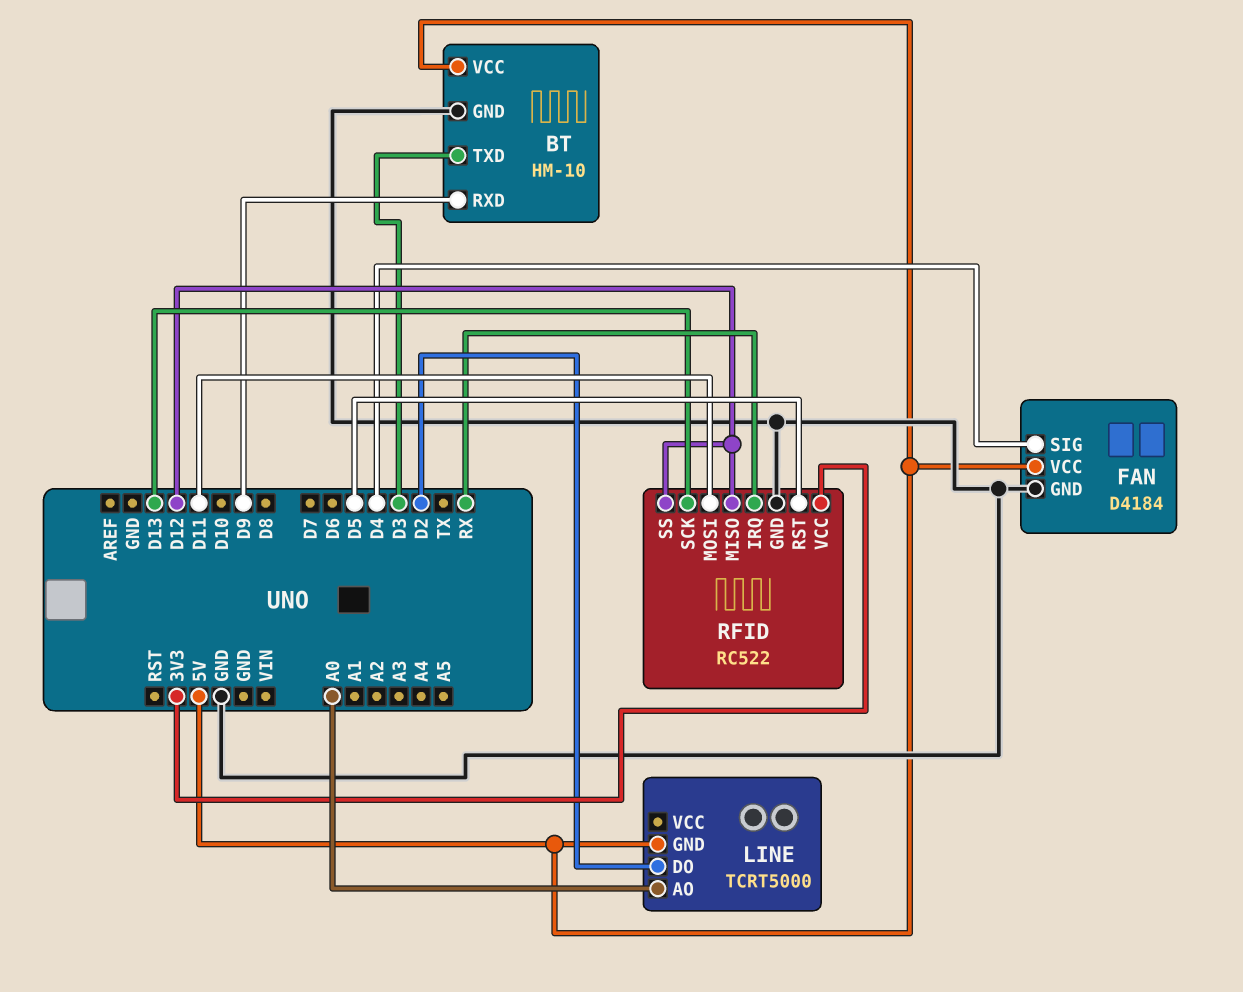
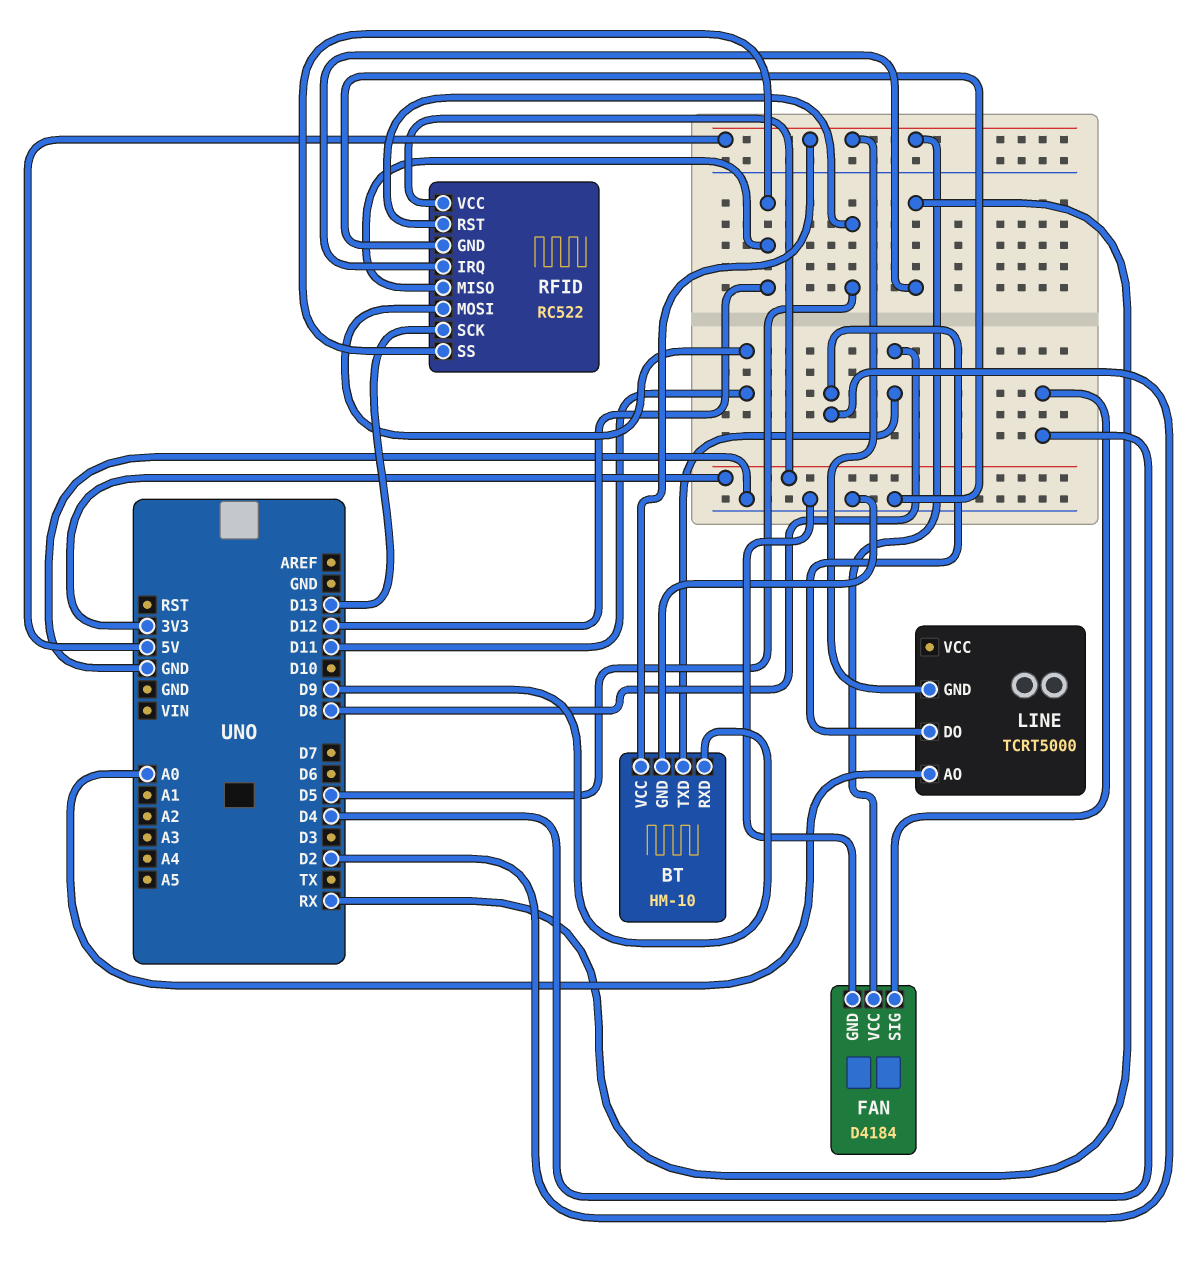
BT pin TXD: D3 -> D8

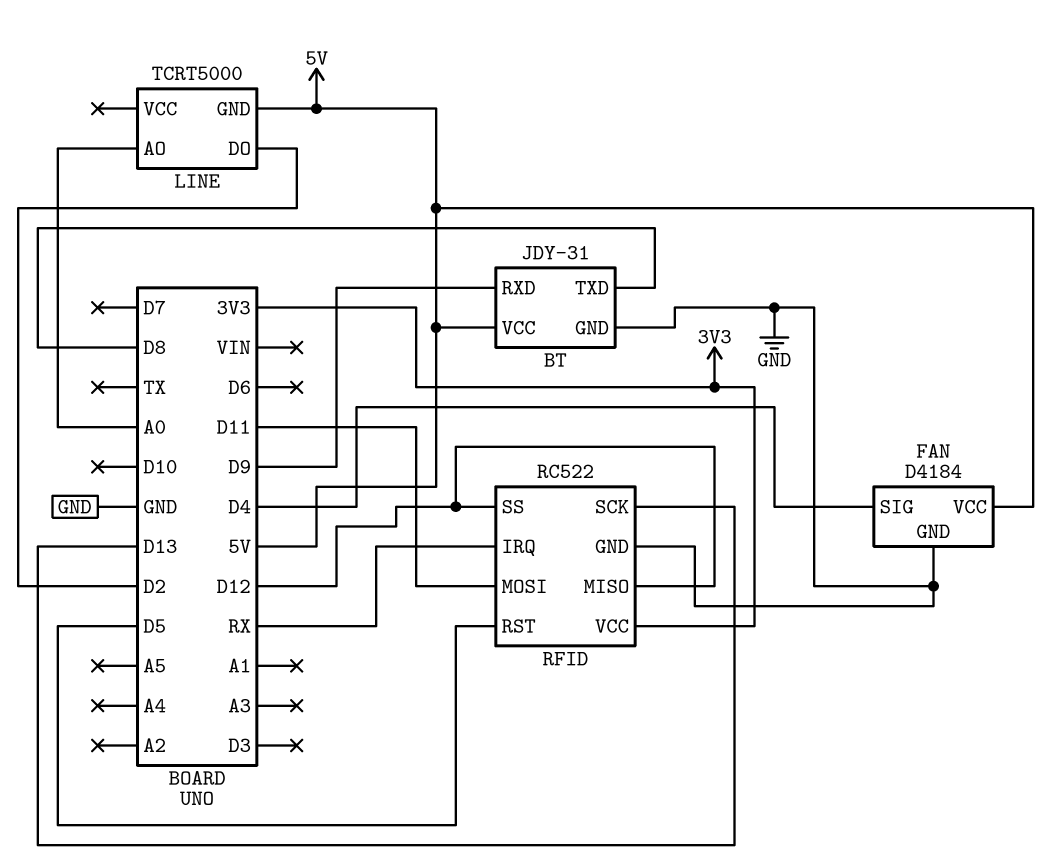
BT: HM-10 -> JDY-31

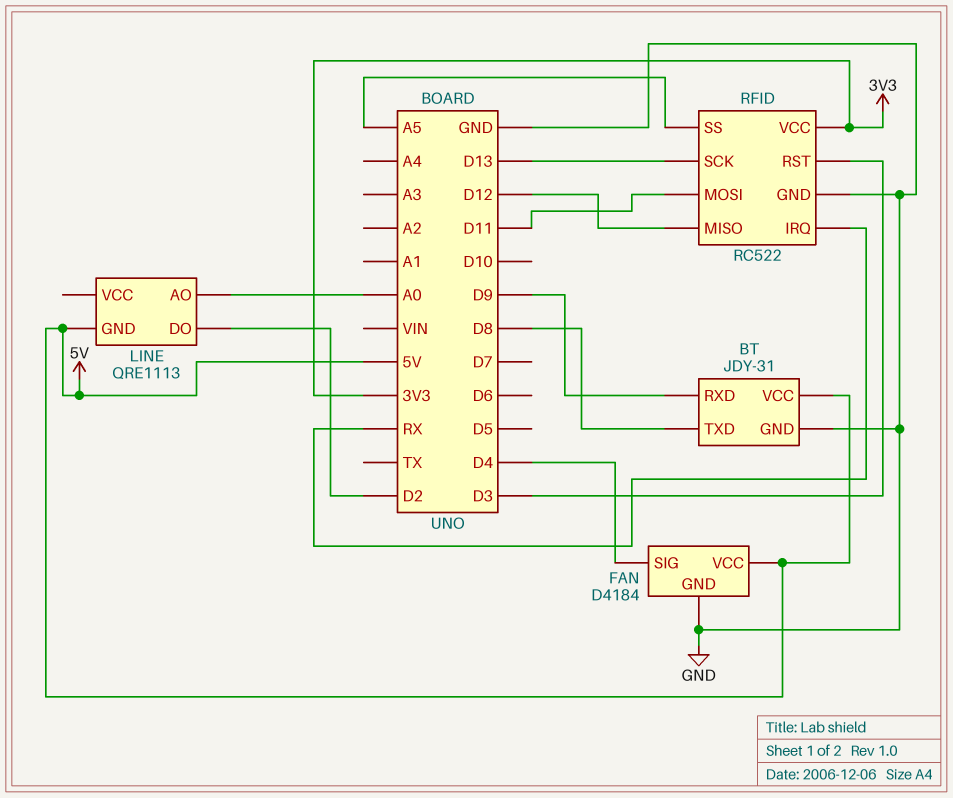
LINE: TCRT5000 -> QRE1113
RFID pin RST: D5 -> D3
RFID pin SS: D12 -> A5

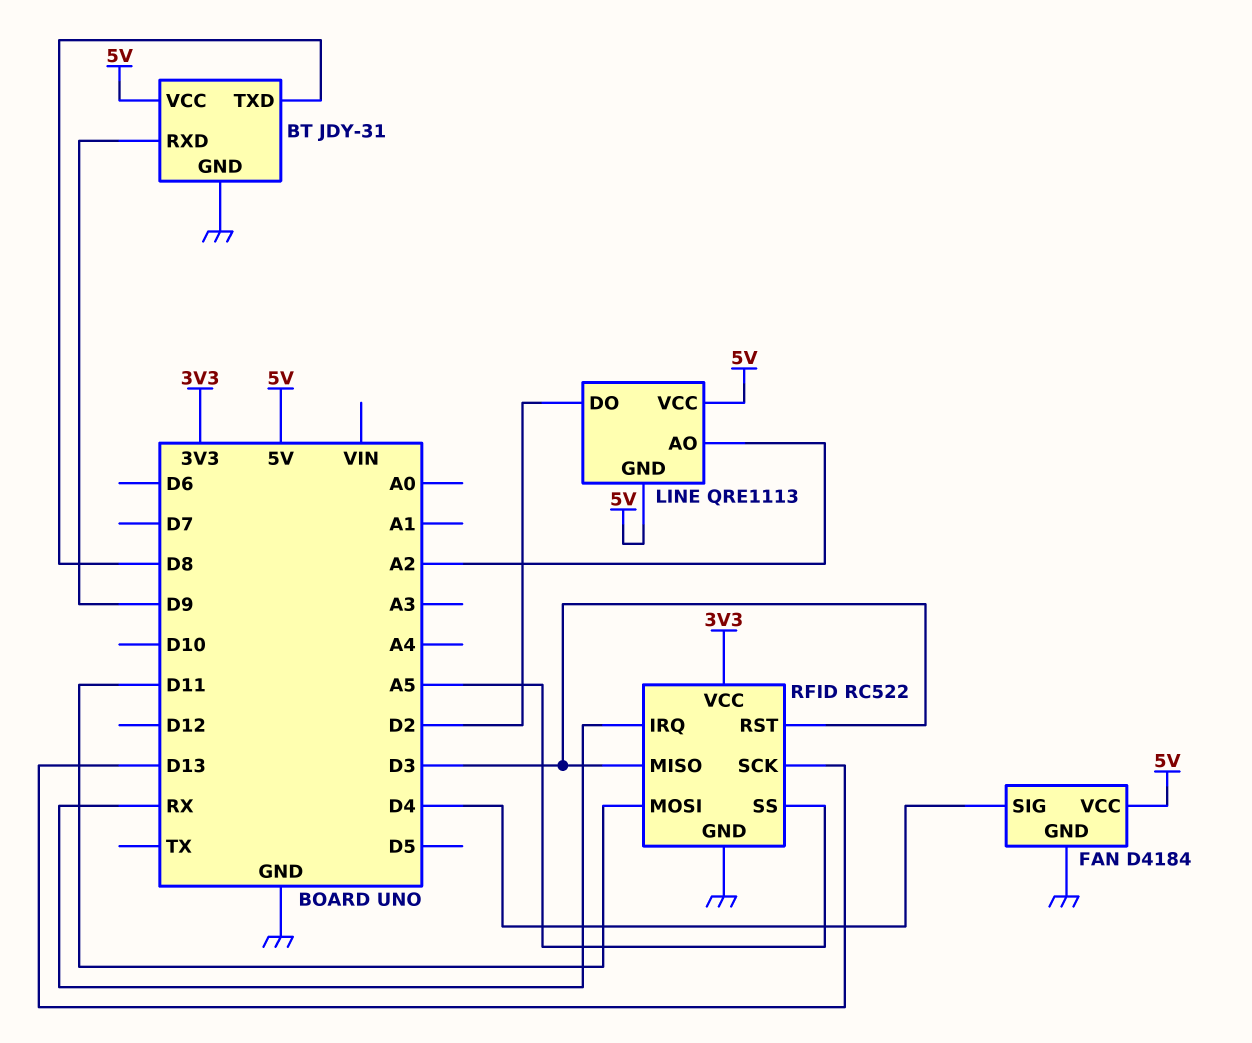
LINE pin AO: A0 -> A2
LINE pin VCC: none -> 5V
RFID pin MISO: D12 -> D3

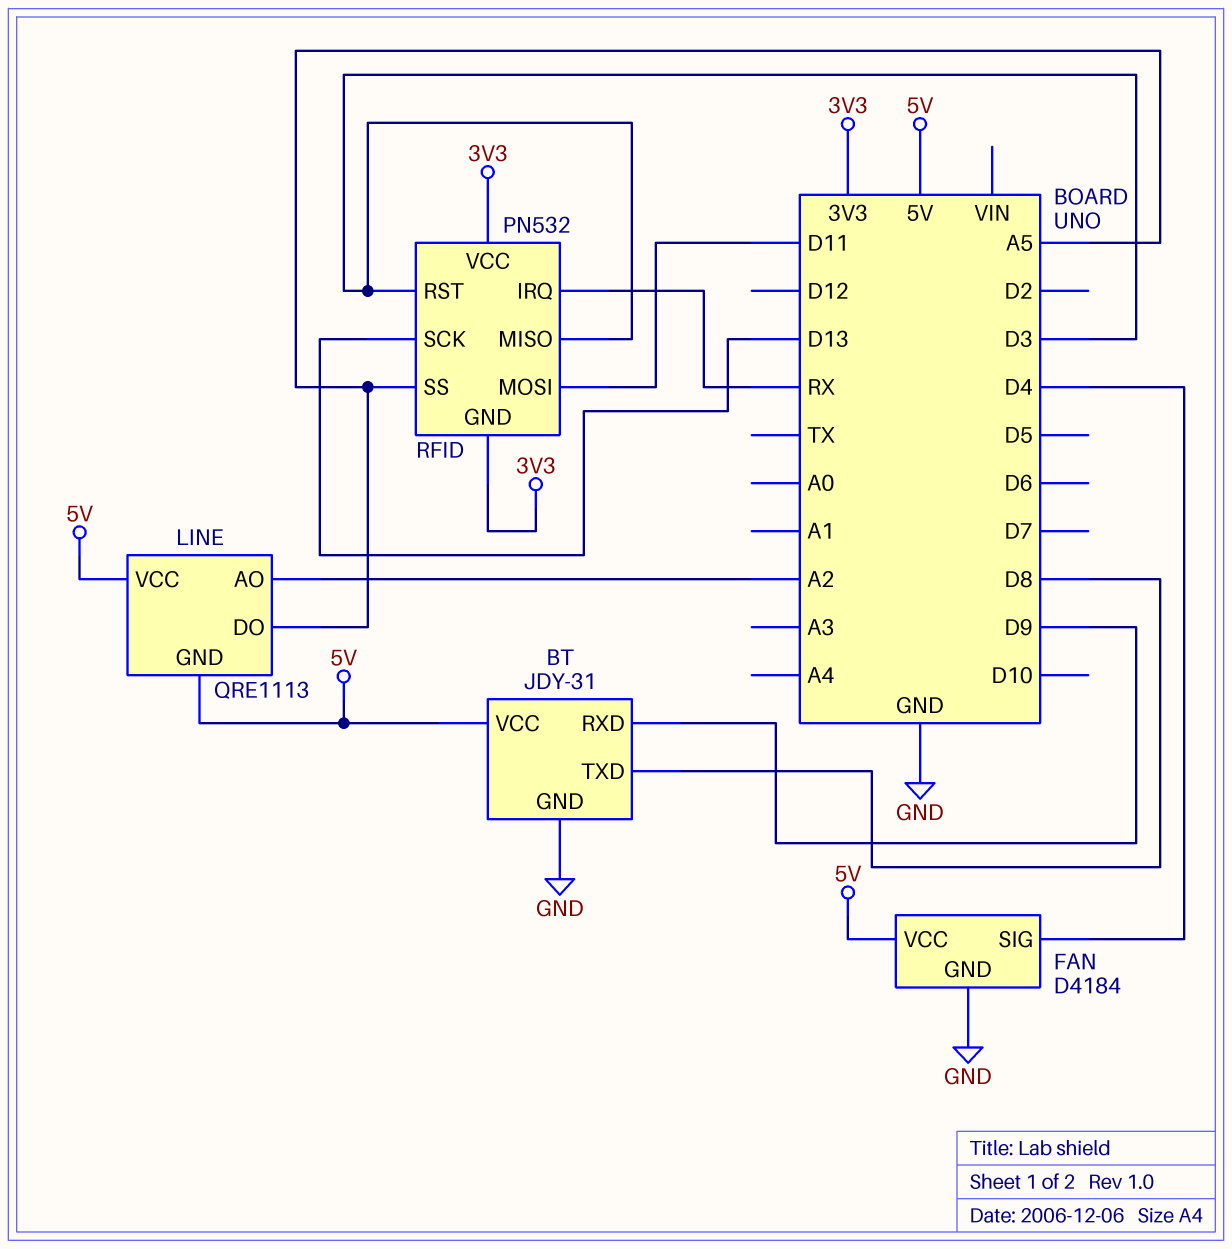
LINE pin DO: D2 -> A5
RFID: RC522 -> PN532
RFID pin GND: GND -> 3V3

